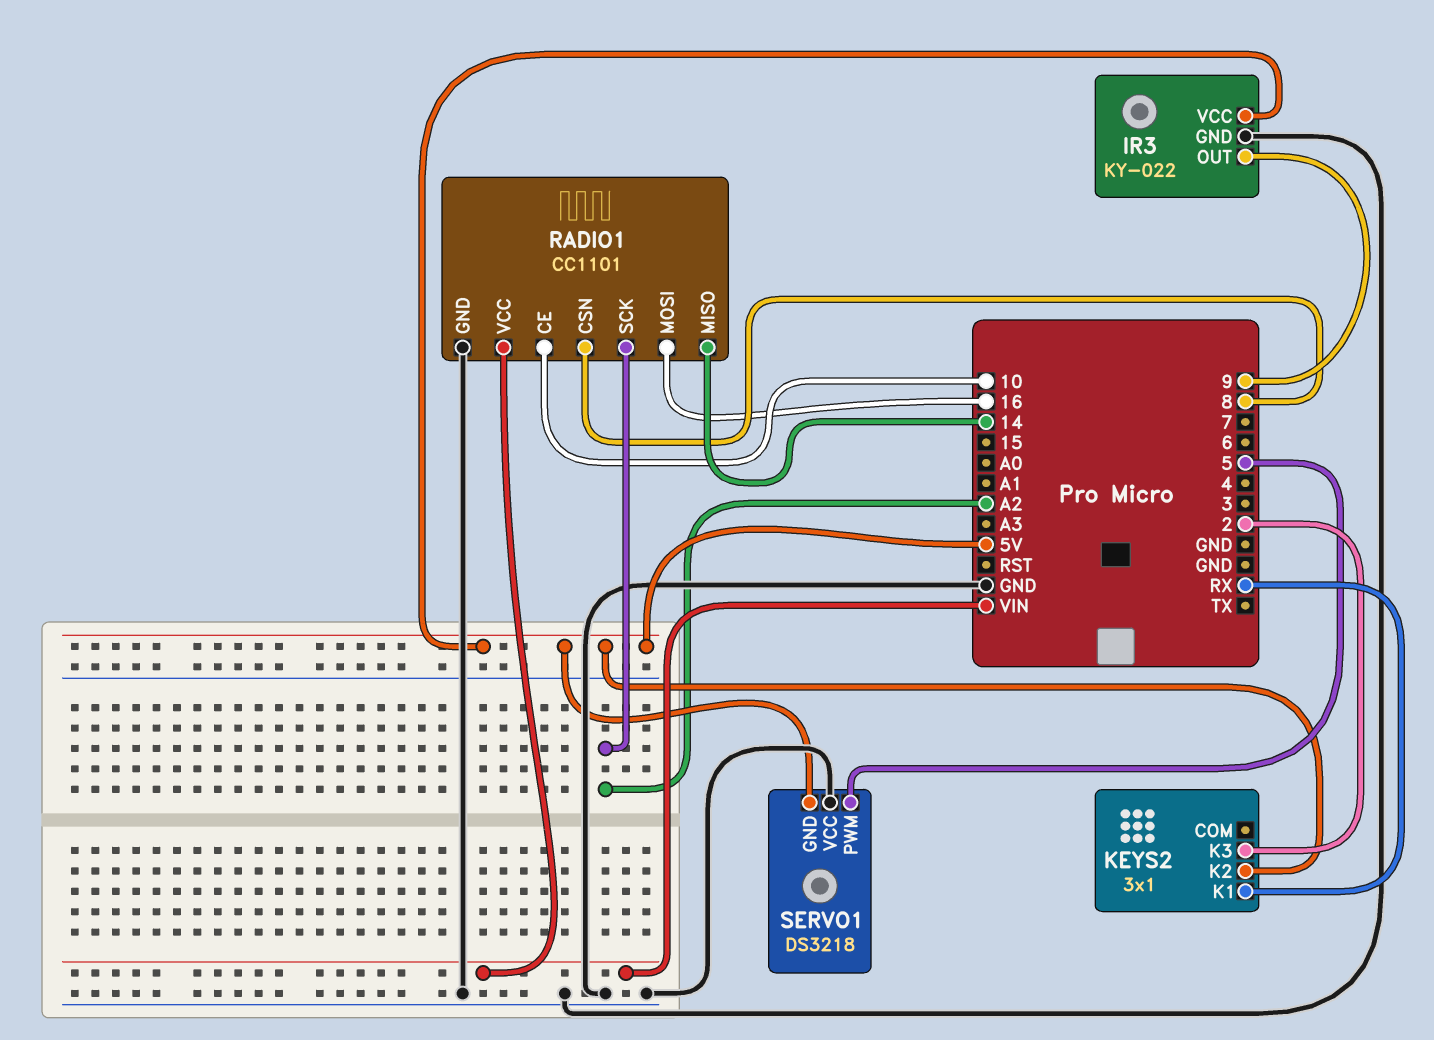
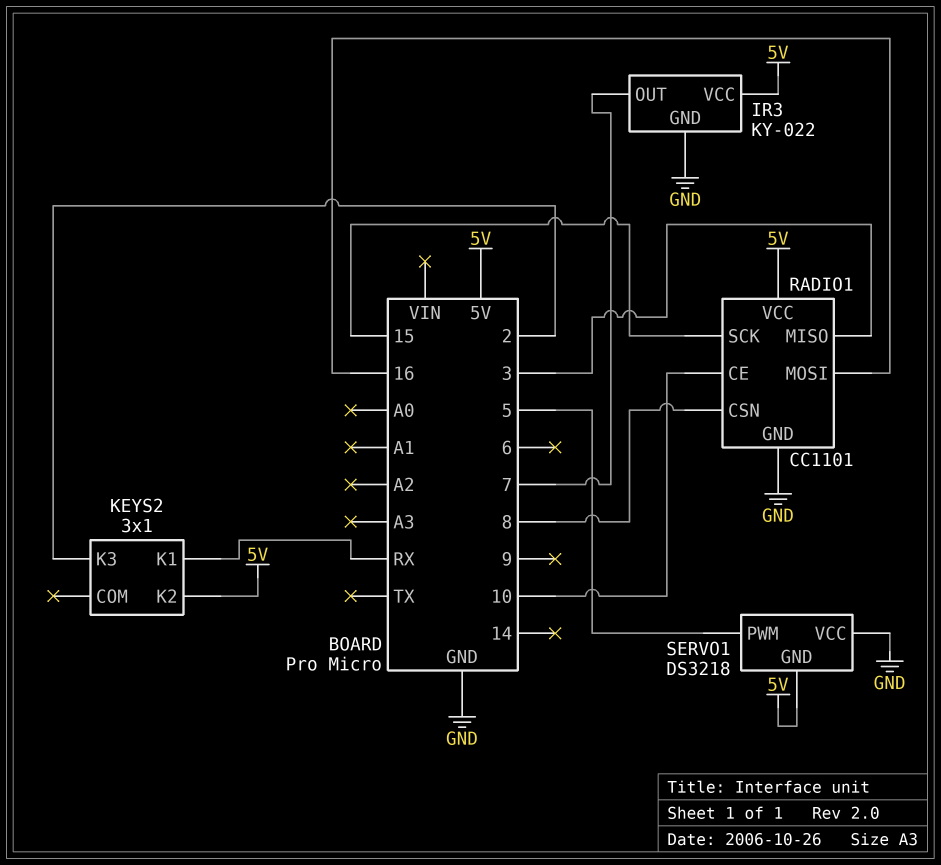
IR3 pin OUT: 9 -> 7
RADIO1 pin MISO: 14 -> 3
RADIO1 pin SCK: A2 -> 15
RADIO1 pin VCC: VIN -> 5V

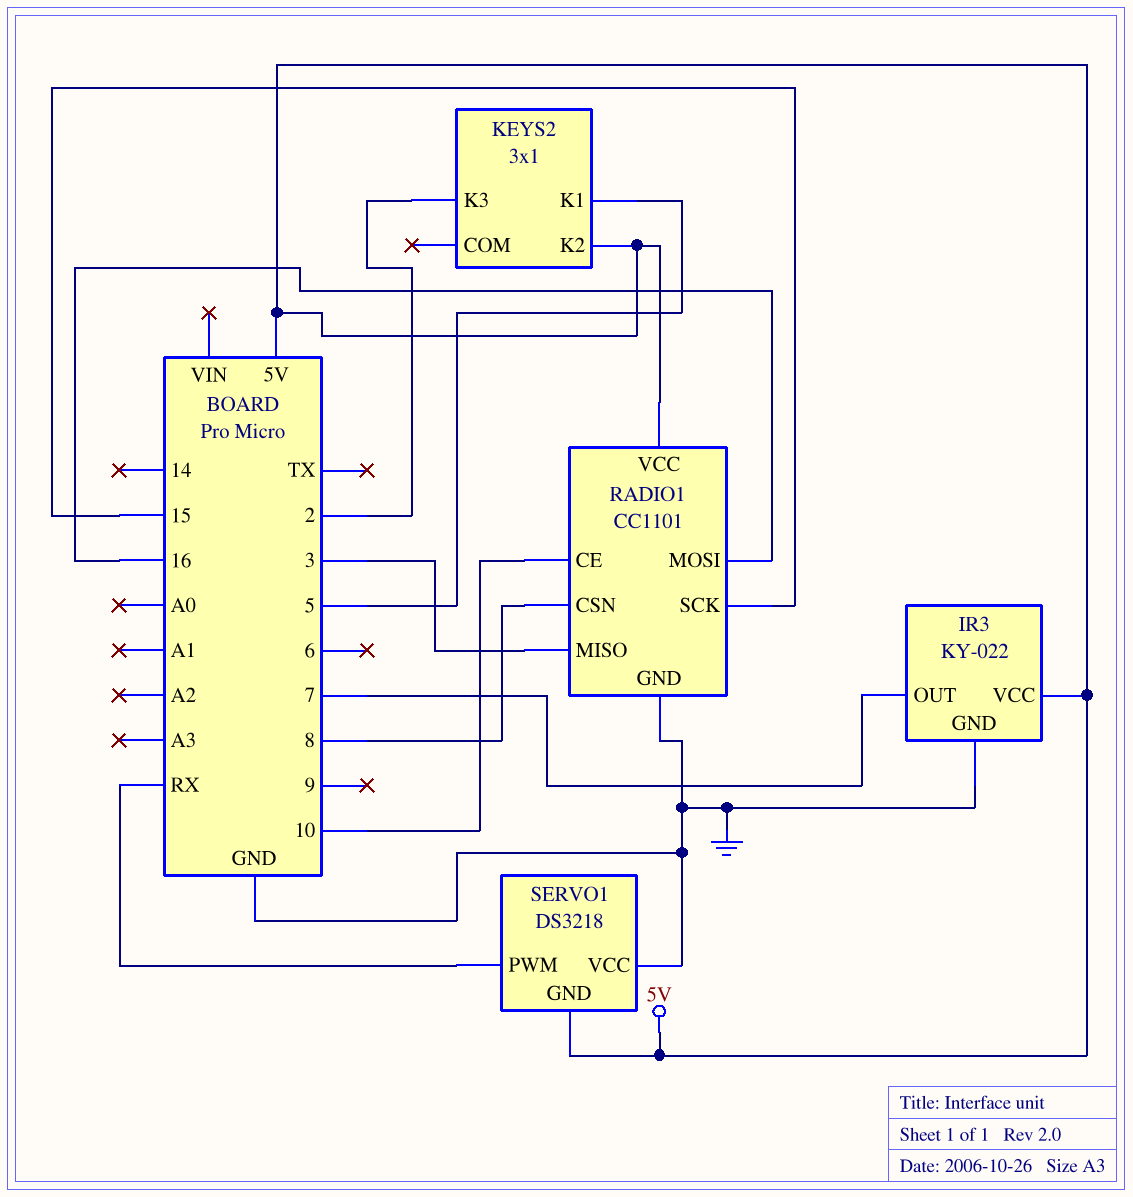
KEYS2 pin K1: RX -> 5
SERVO1 pin PWM: 5 -> RX

